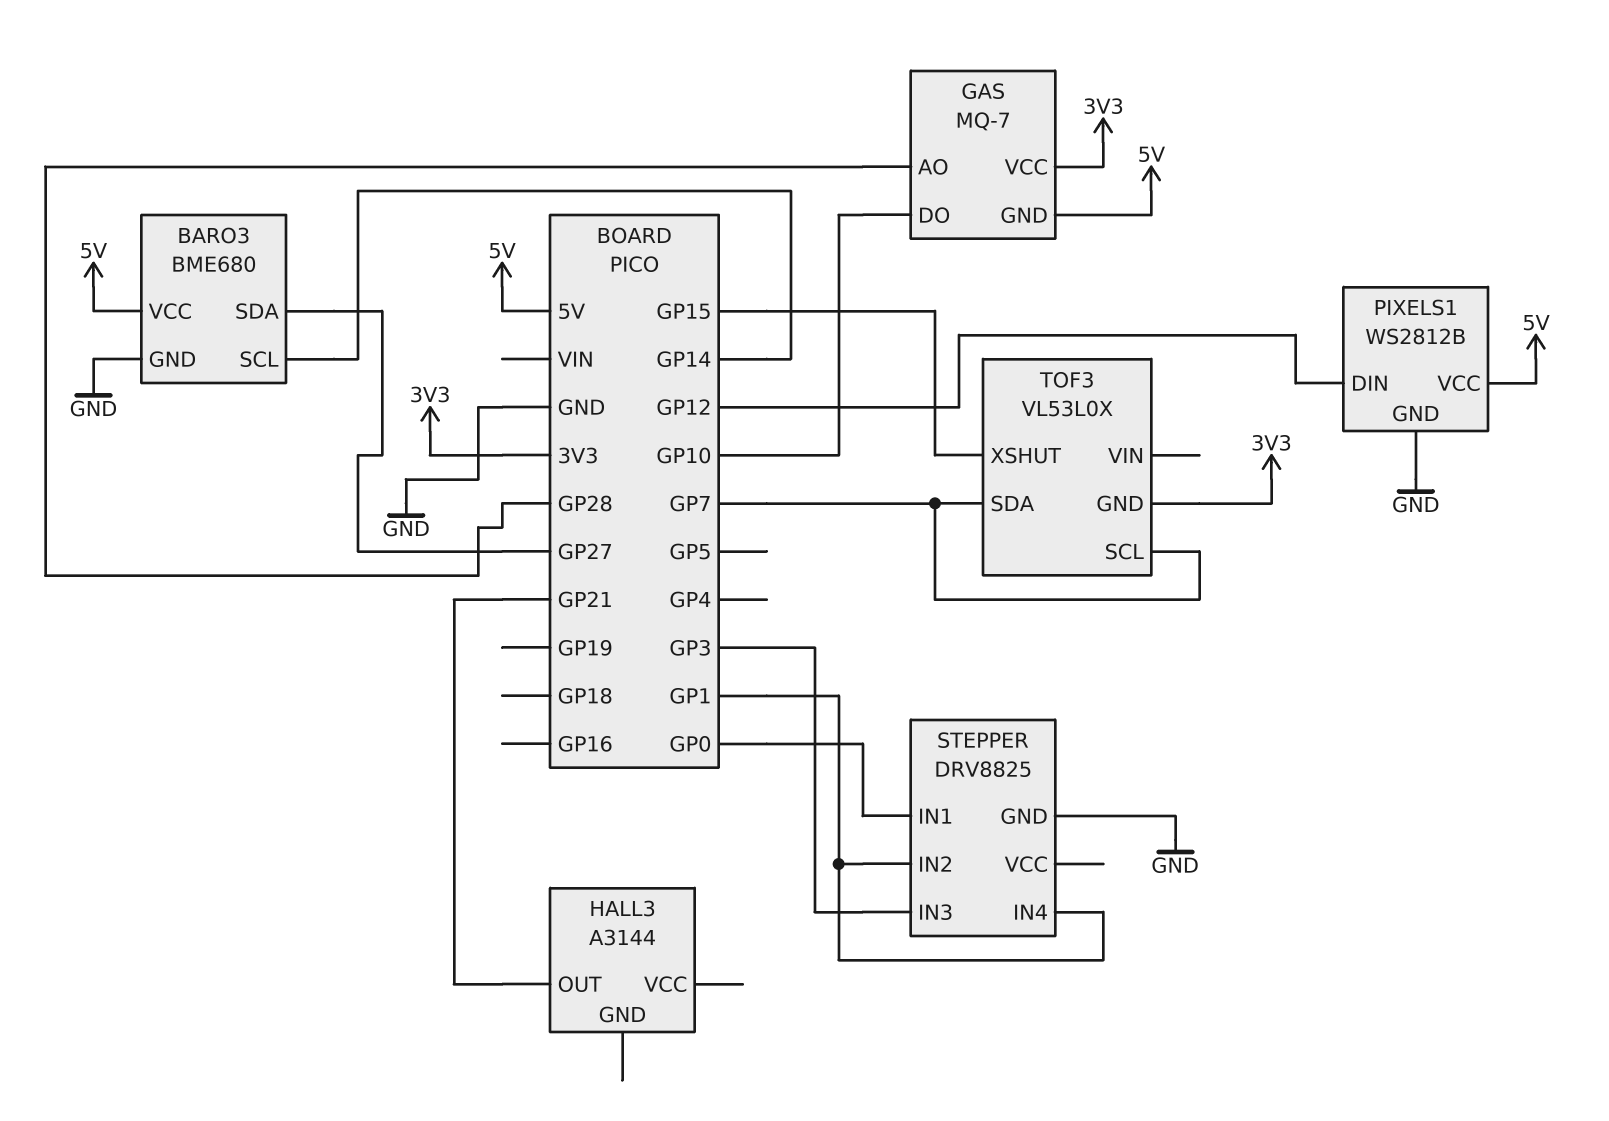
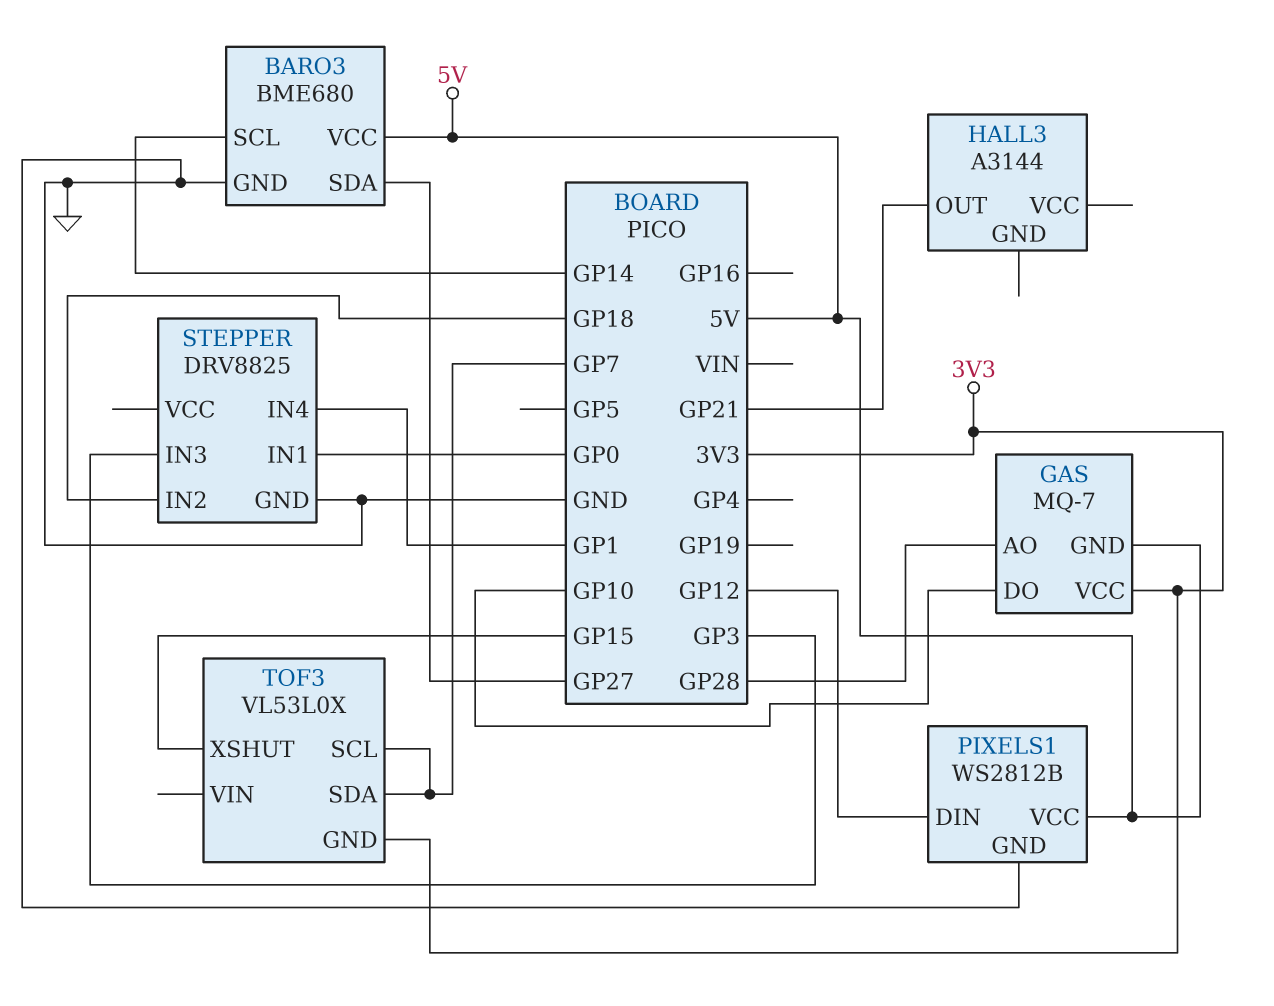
STEPPER pin IN2: GP1 -> GP18

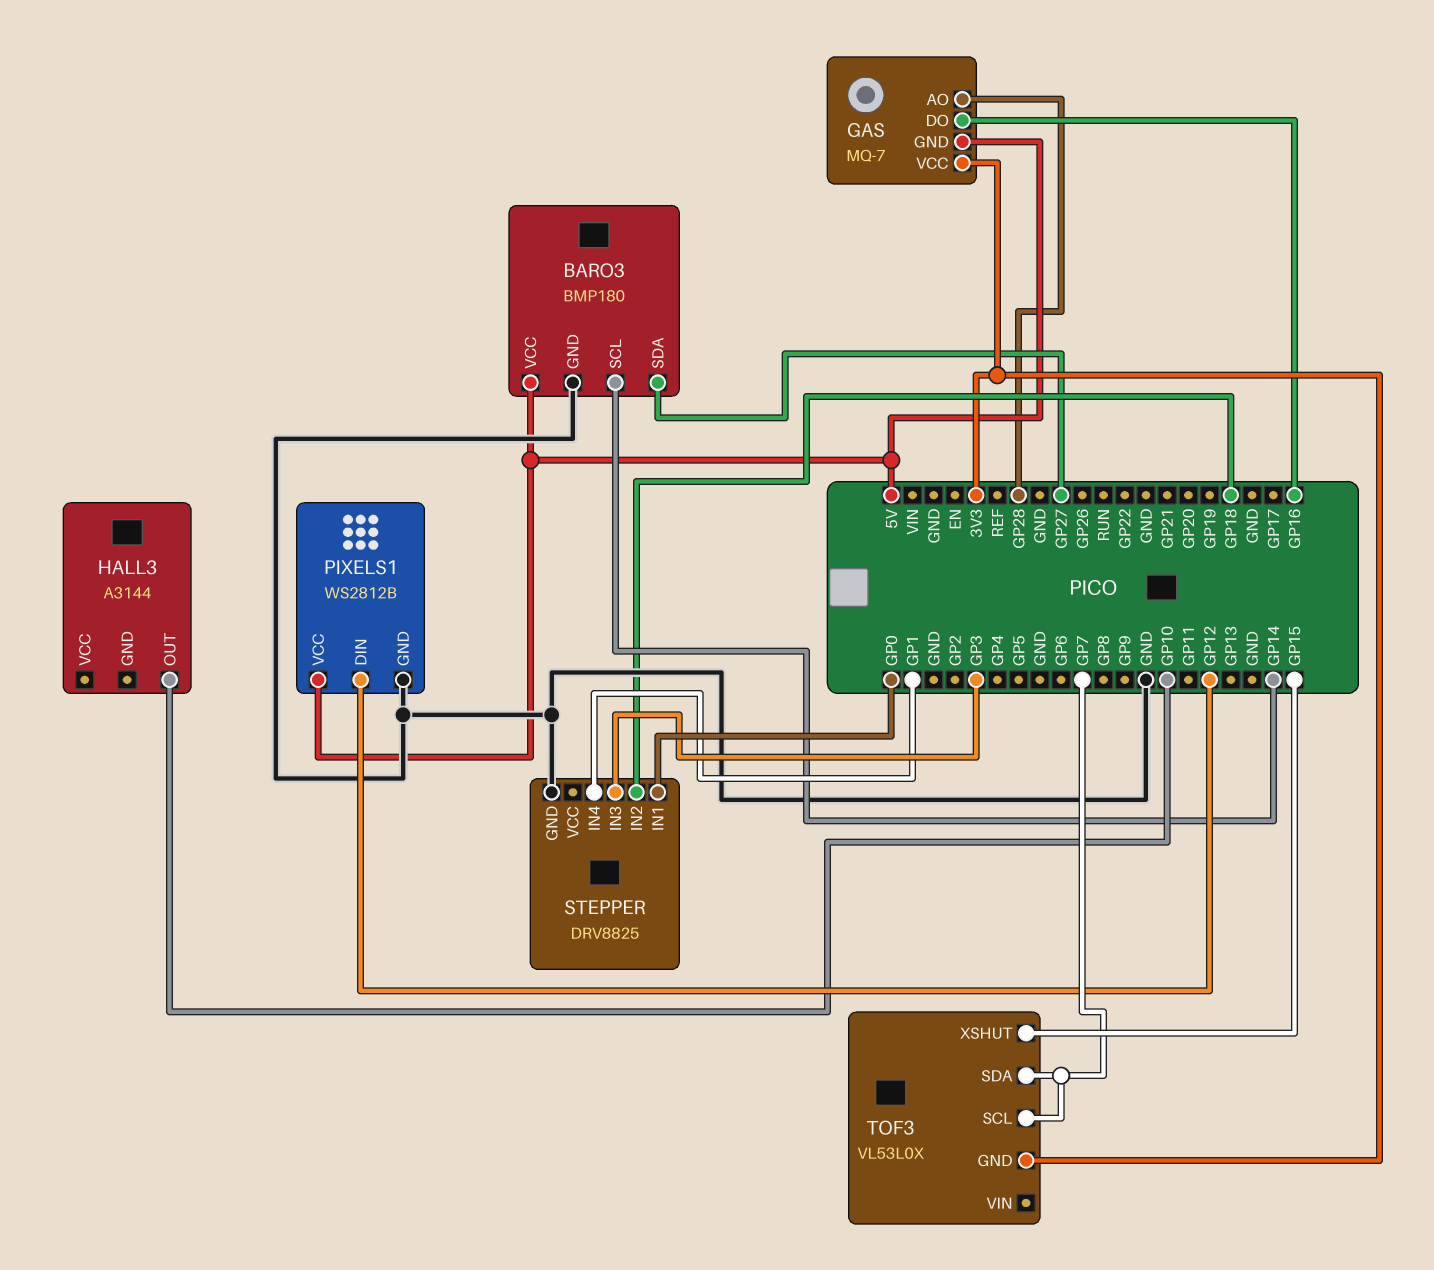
BARO3: BME680 -> BMP180
GAS pin DO: GP10 -> GP16
HALL3 pin OUT: GP21 -> GP10

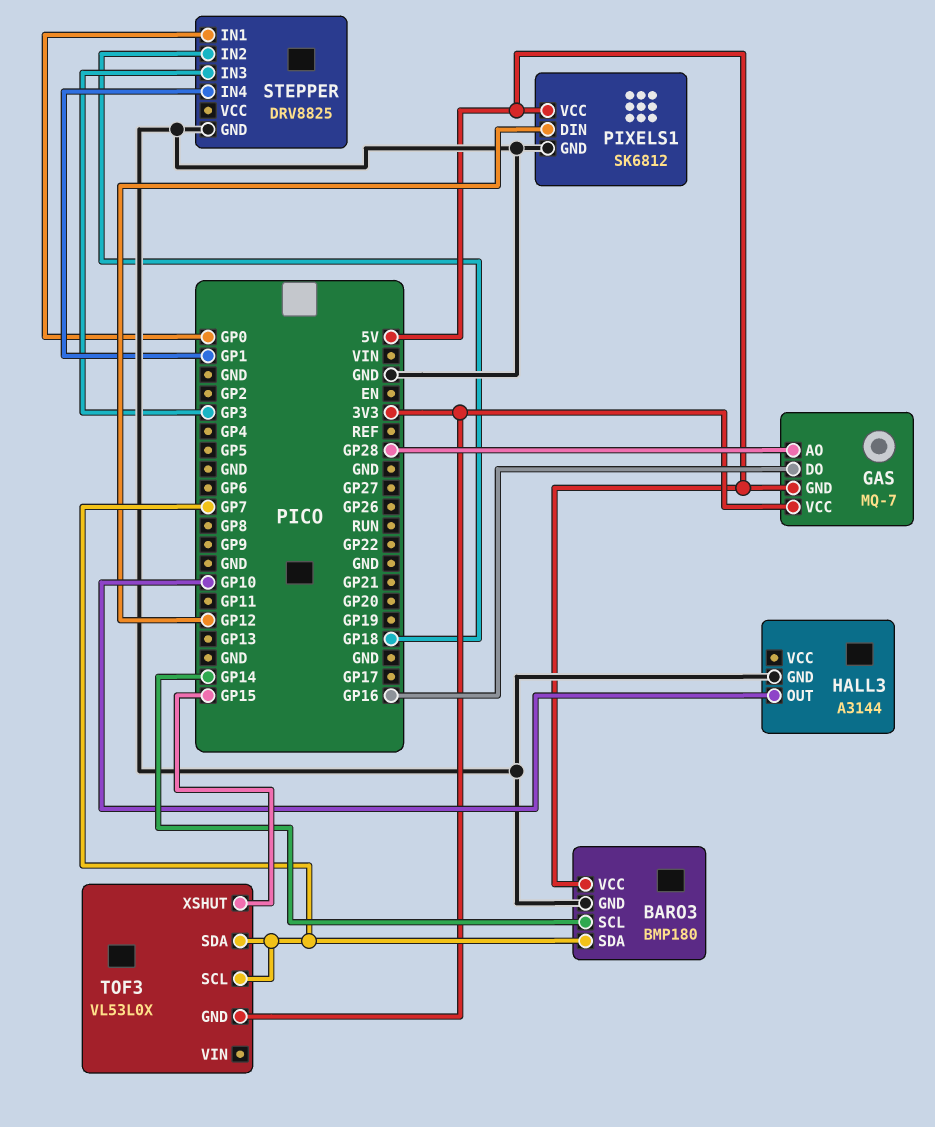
BARO3 pin SDA: GP27 -> GP7
HALL3 pin GND: none -> GND
PIXELS1: WS2812B -> SK6812

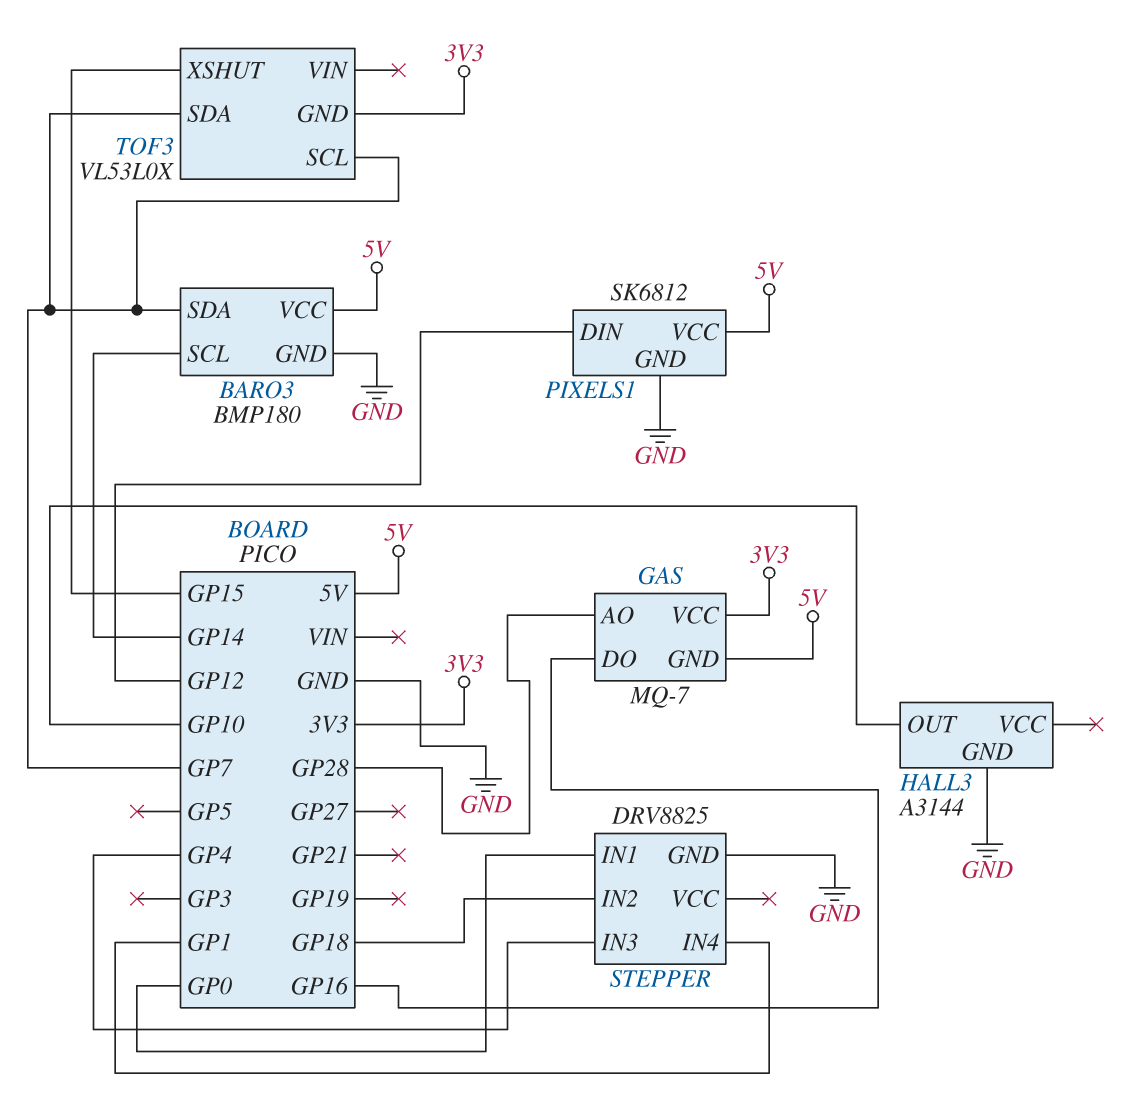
STEPPER pin IN3: GP3 -> GP4

